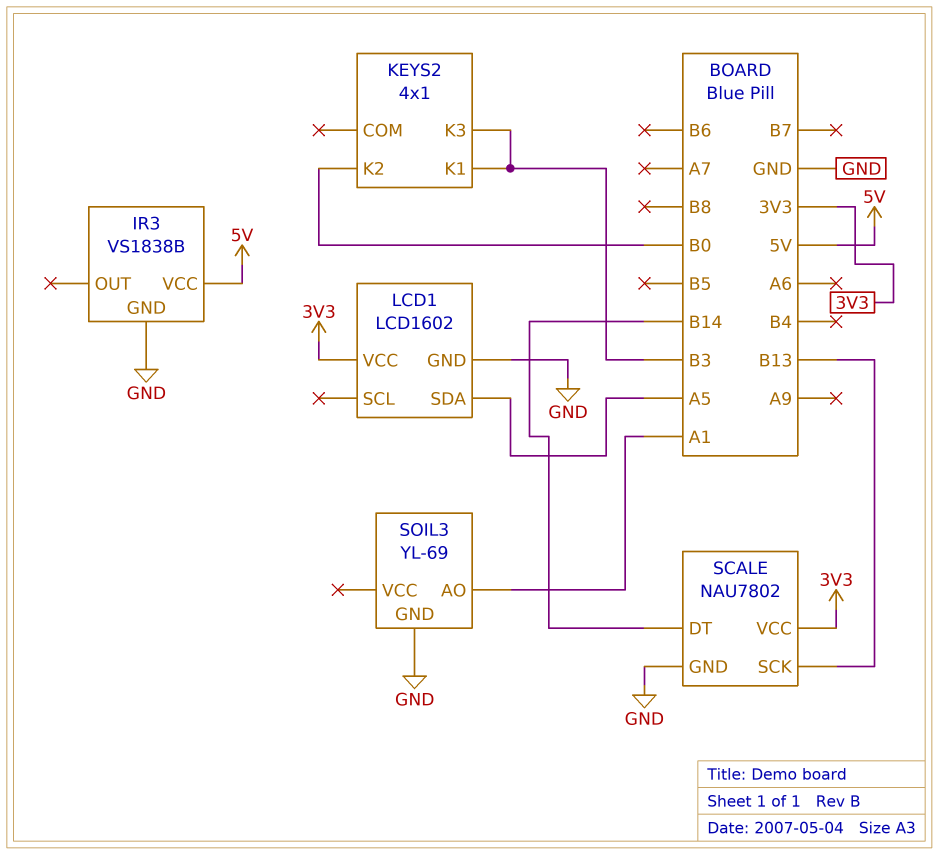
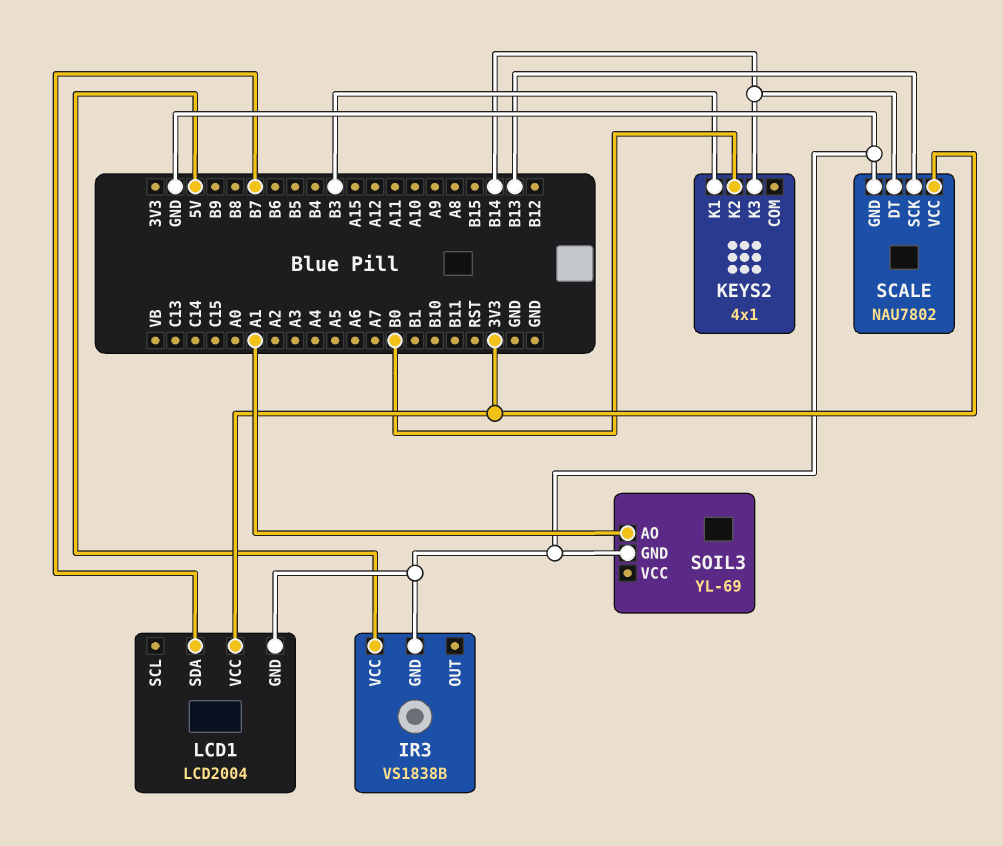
KEYS2 pin K3: B3 -> B14
LCD1: LCD1602 -> LCD2004
LCD1 pin SDA: A5 -> B7

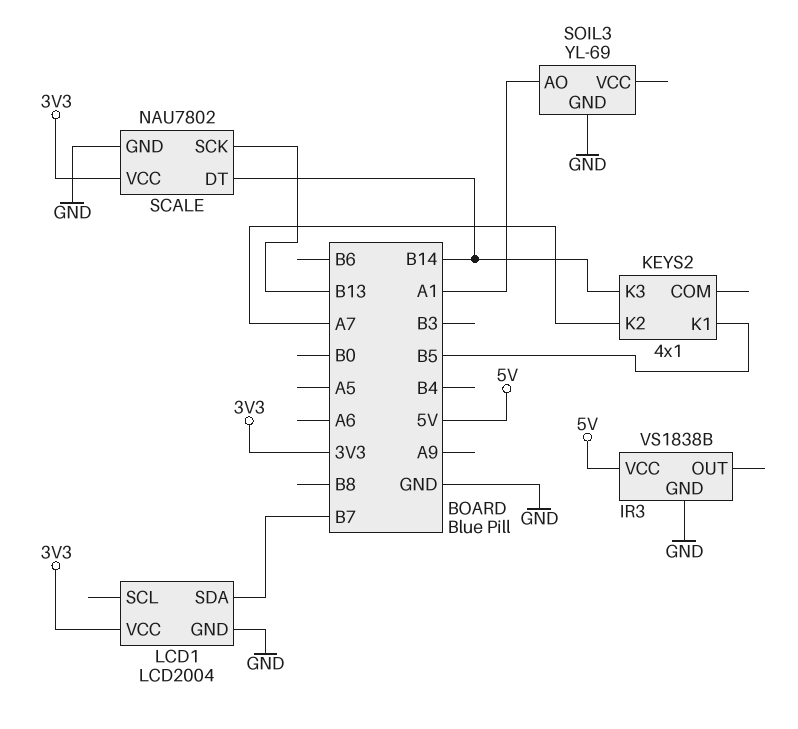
KEYS2 pin K1: B3 -> B5
KEYS2 pin K2: B0 -> A7

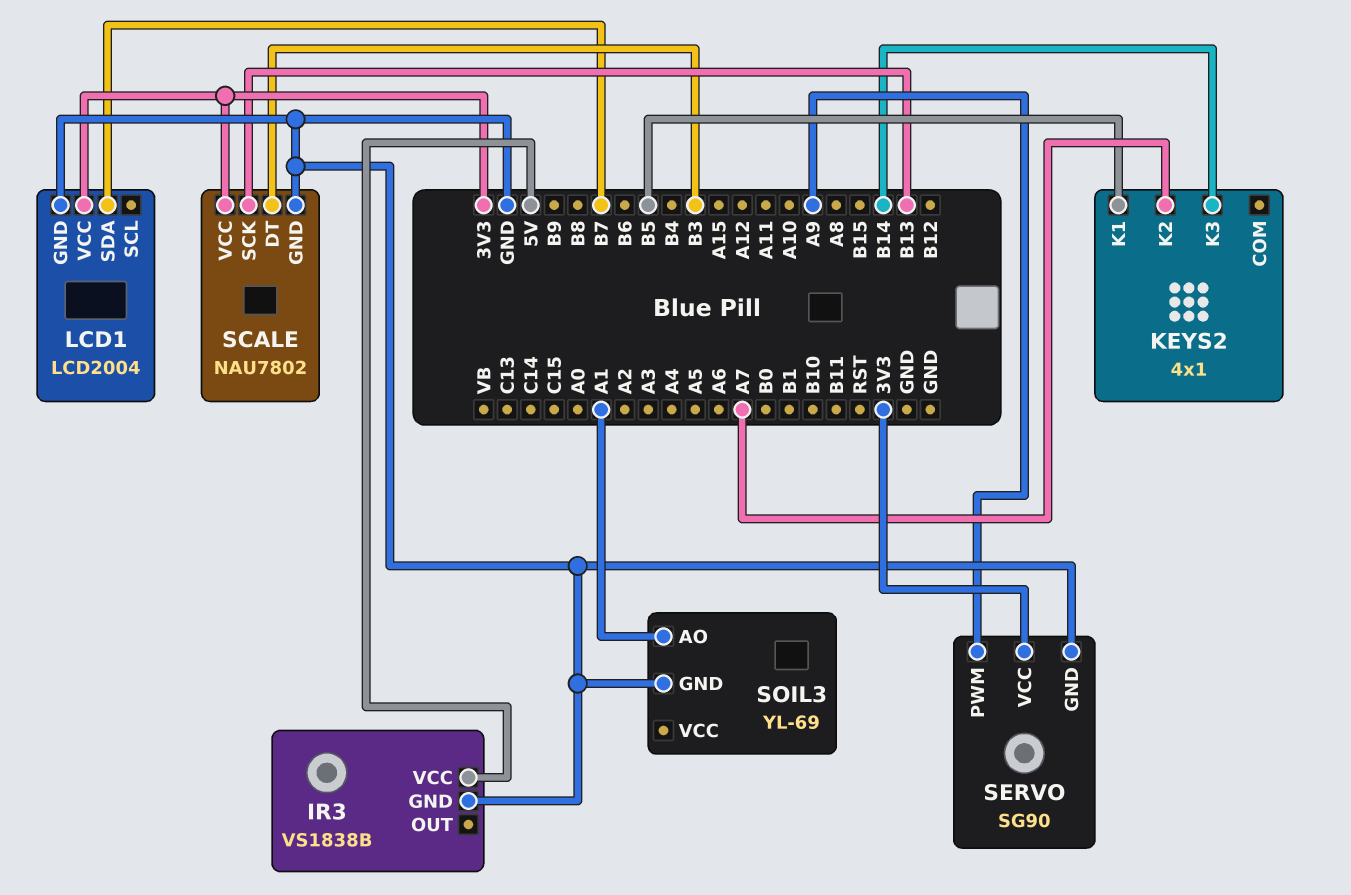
SCALE pin DT: B14 -> B3
SERVO: none -> SG90
SERVO pin GND: none -> GND
SERVO pin PWM: none -> A9
SERVO pin VCC: none -> 3V3

